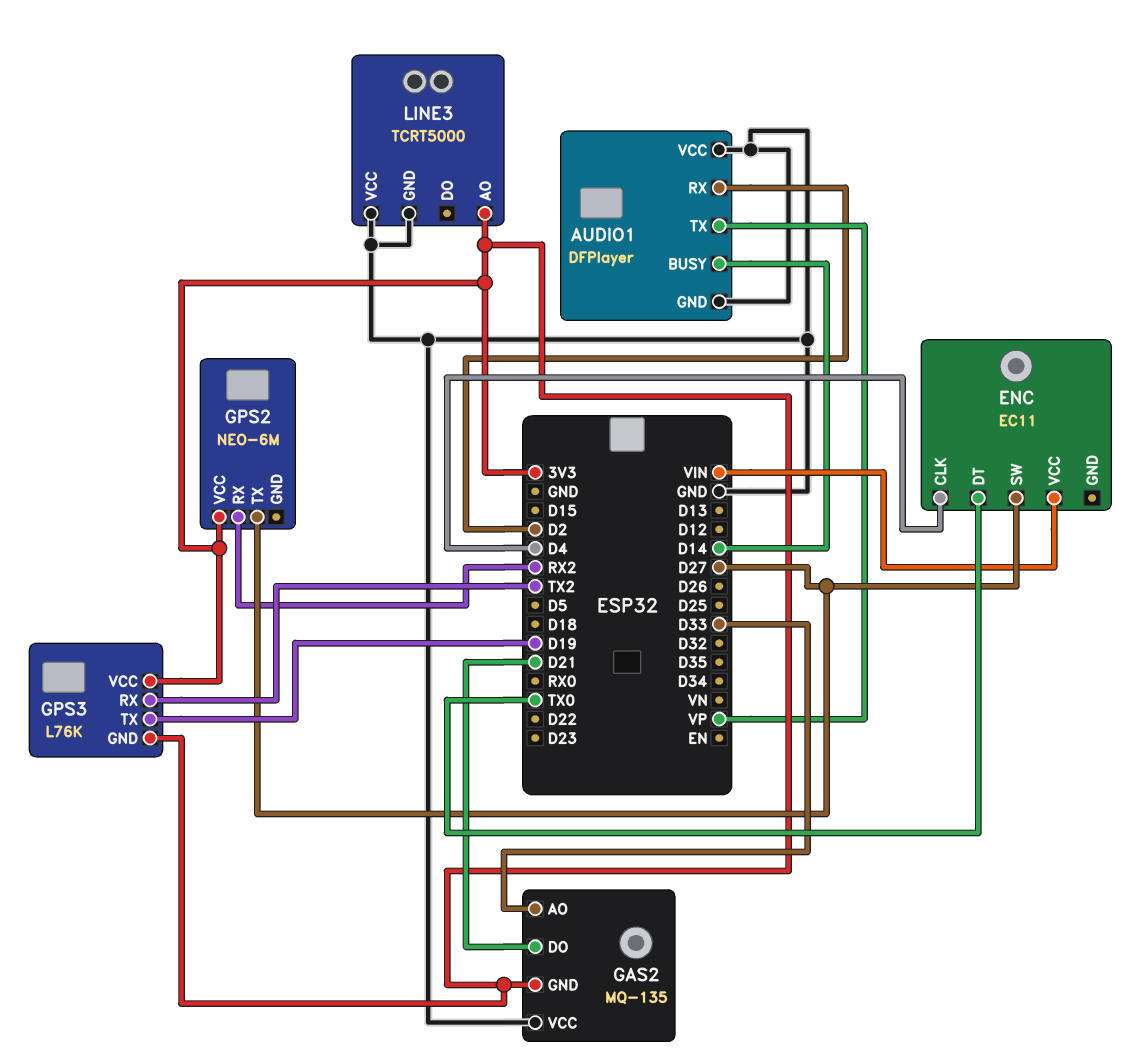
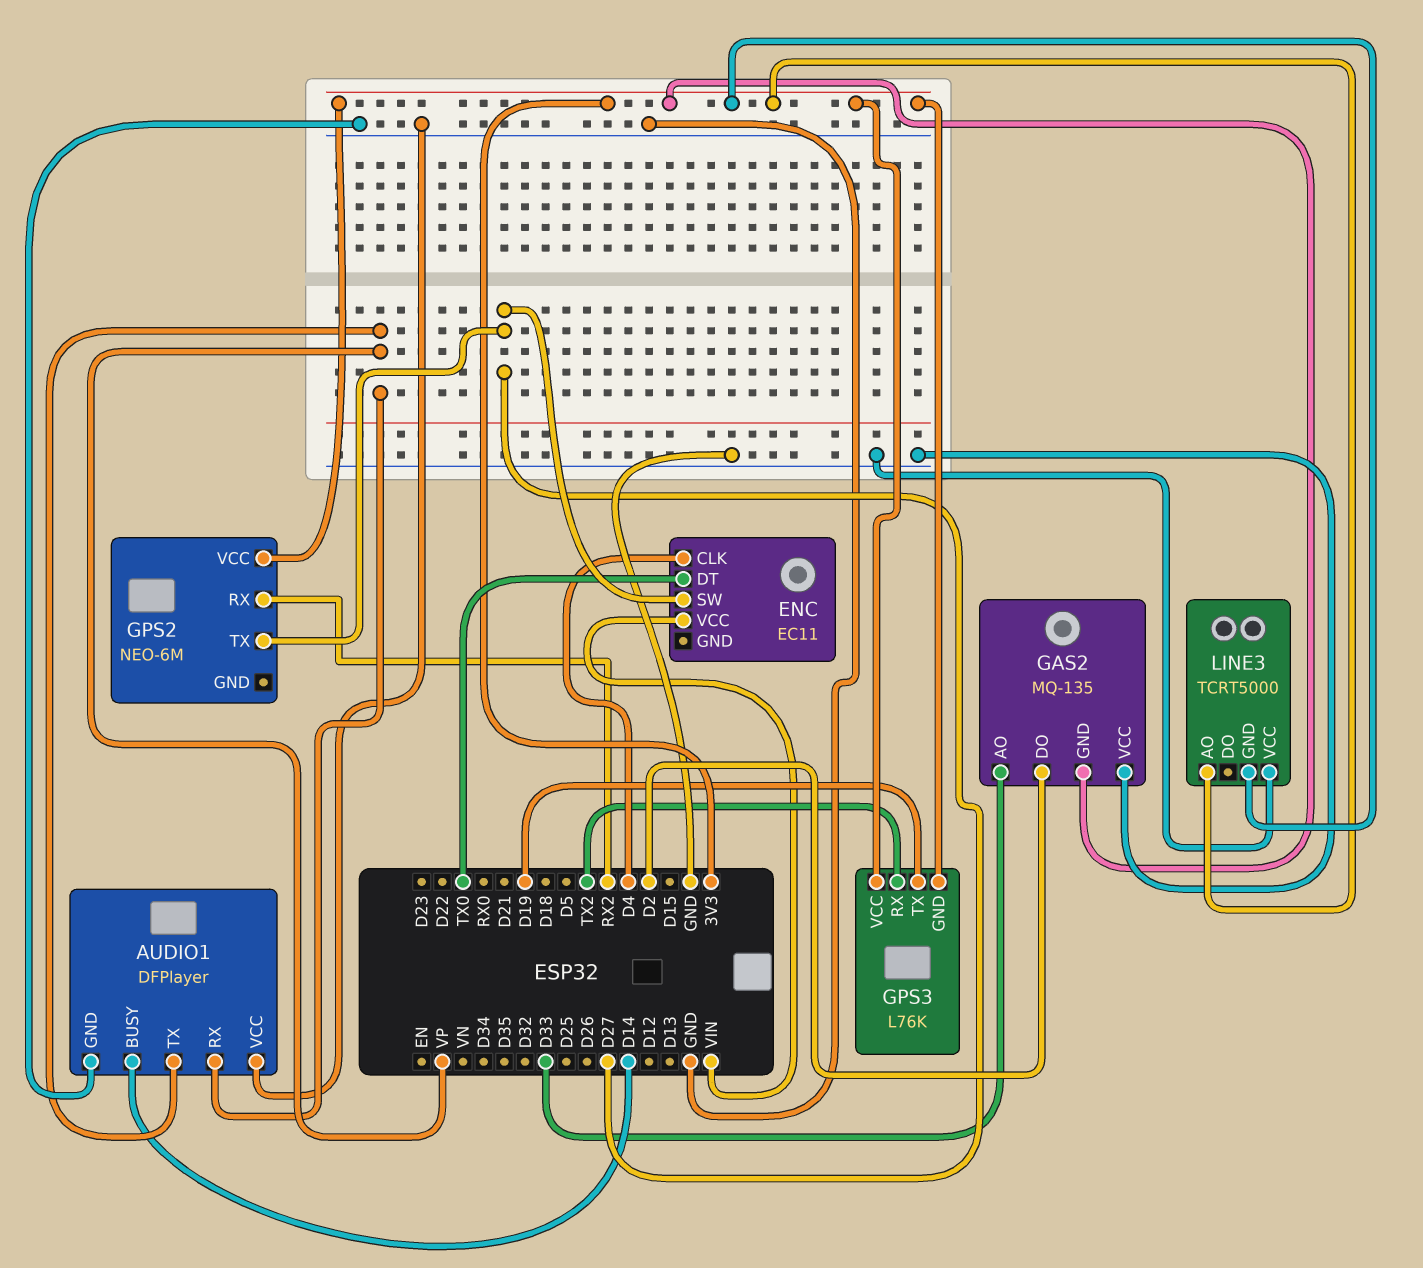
AUDIO1 pin RX: D2 -> VP
GAS2 pin DO: D21 -> D2
LINE3 pin GND: GND -> 3V3

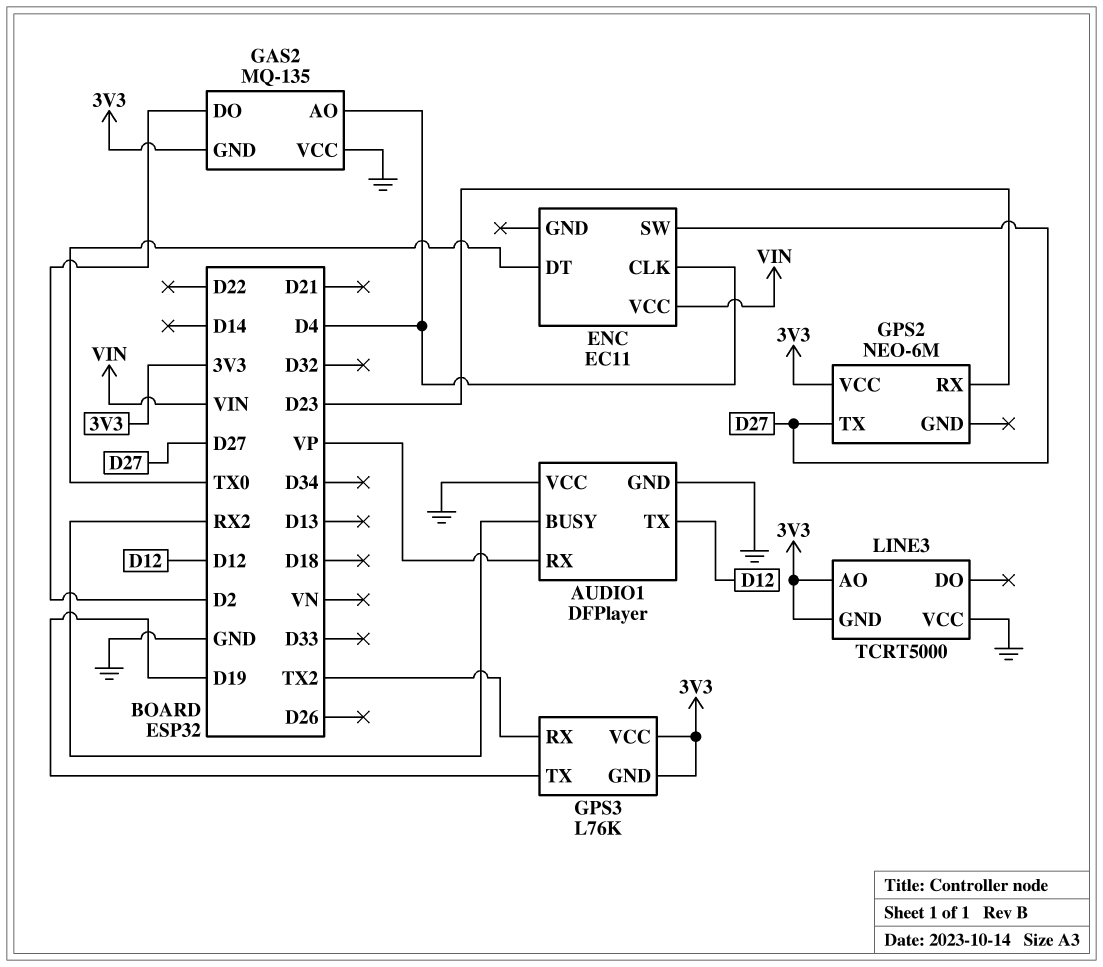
AUDIO1 pin BUSY: D14 -> RX2
AUDIO1 pin TX: VP -> D12
GAS2 pin AO: D33 -> D4
GPS2 pin RX: RX2 -> D23

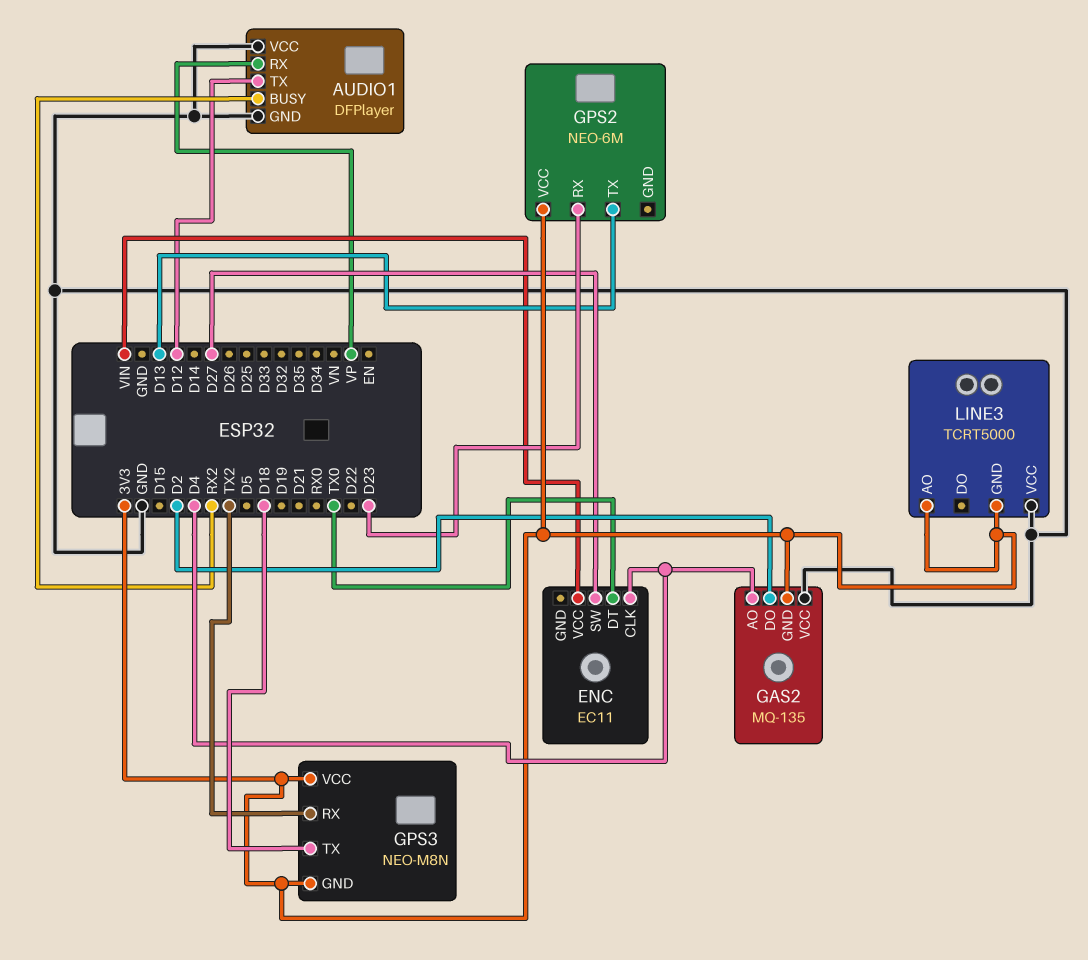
GPS2 pin TX: D27 -> D13
GPS3: L76K -> NEO-M8N
GPS3 pin TX: D19 -> D18

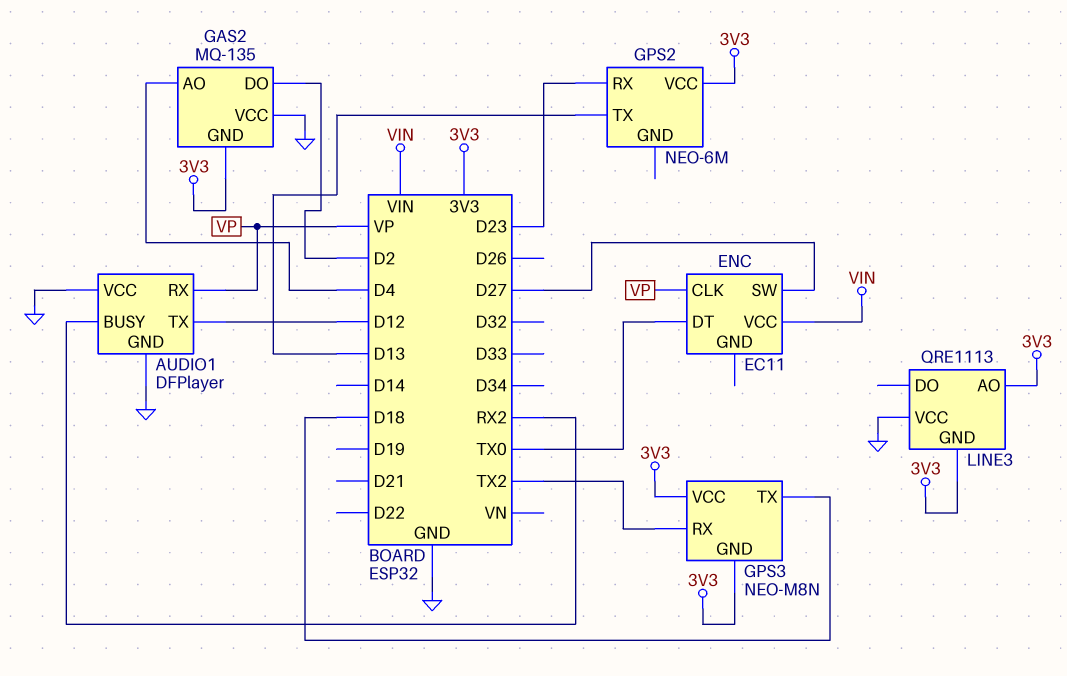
ENC pin CLK: D4 -> VP
LINE3: TCRT5000 -> QRE1113

